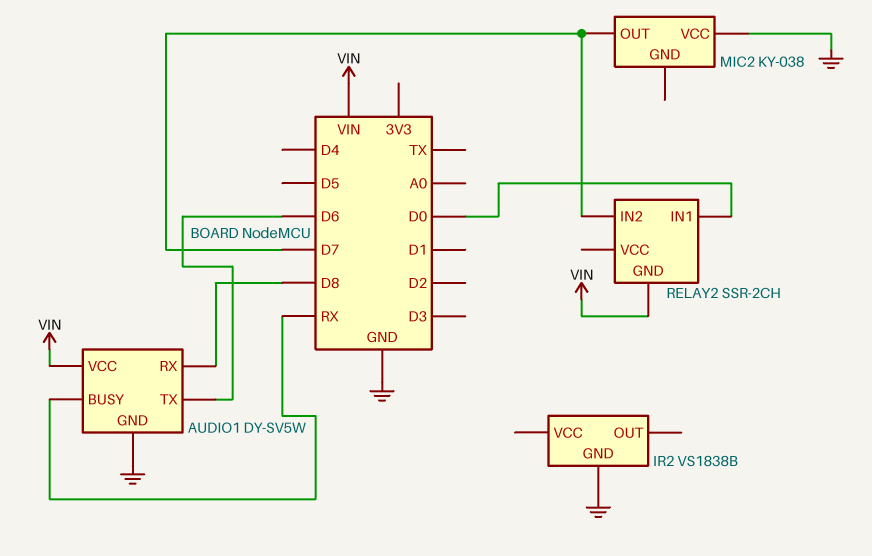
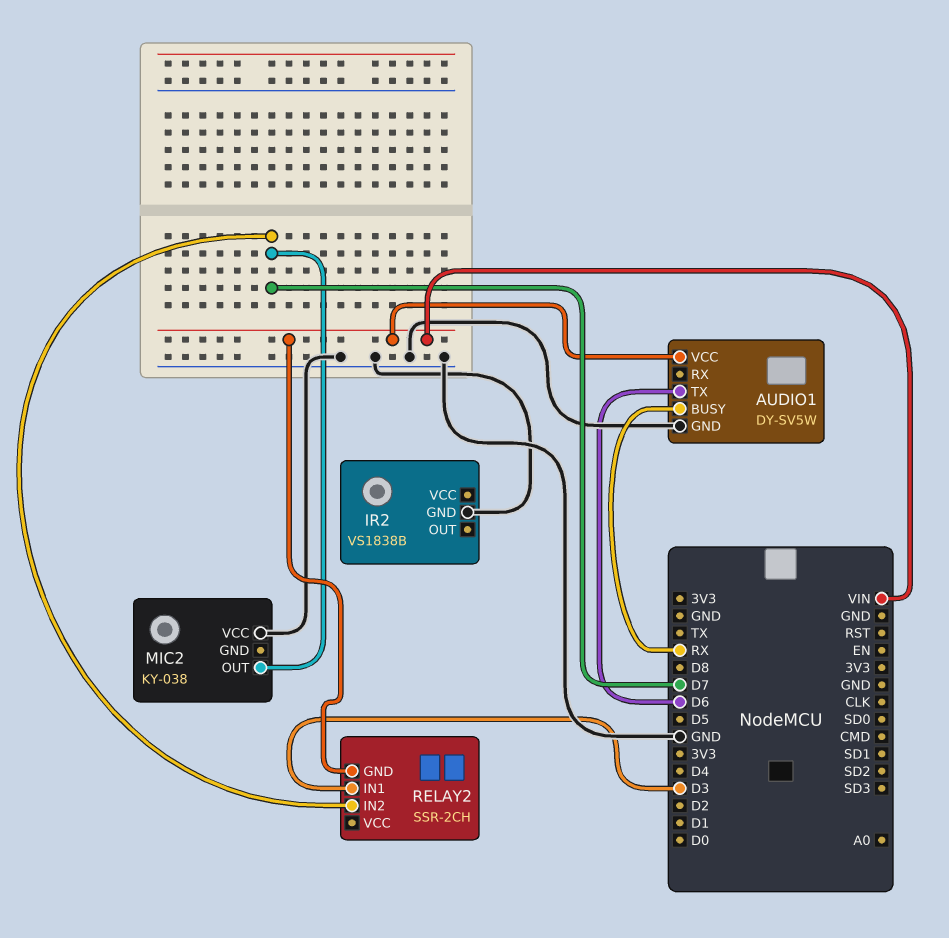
AUDIO1 pin RX: D8 -> none
RELAY2 pin IN1: D0 -> D3

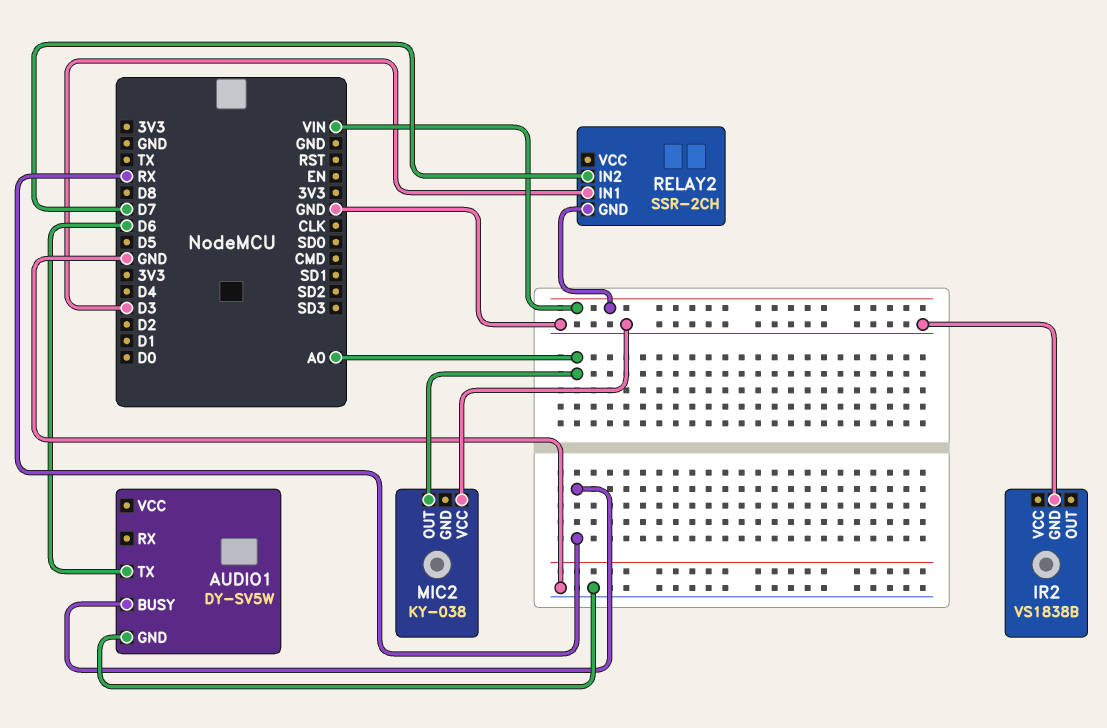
AUDIO1 pin VCC: VIN -> none
MIC2 pin OUT: D7 -> A0

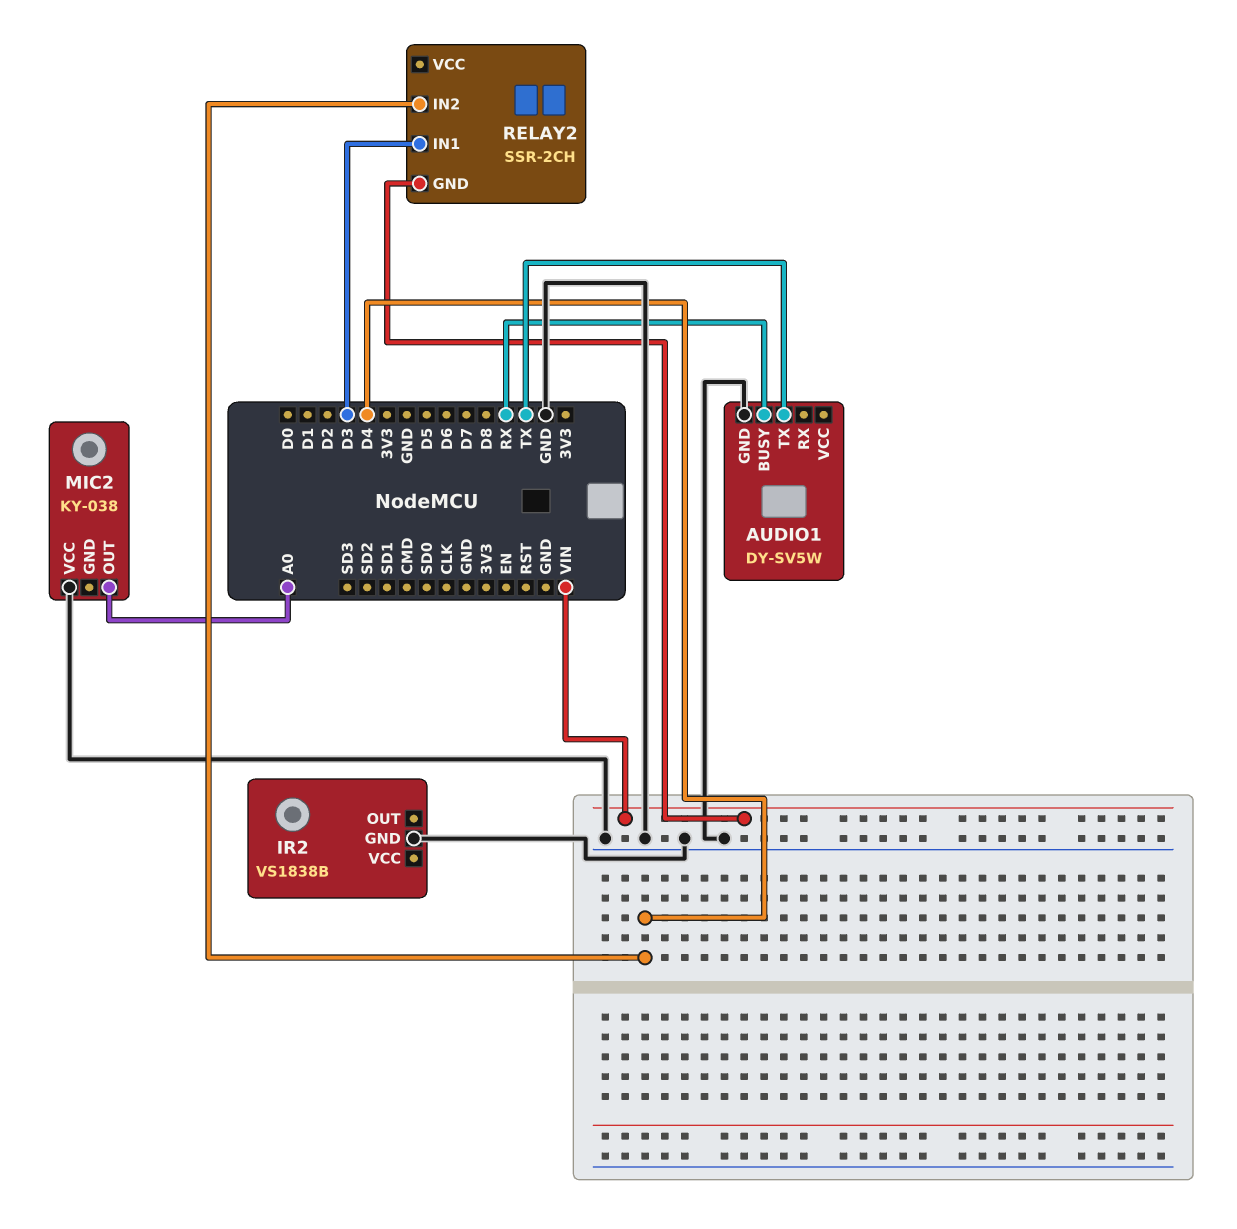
AUDIO1 pin TX: D6 -> TX
RELAY2 pin IN2: D7 -> D4

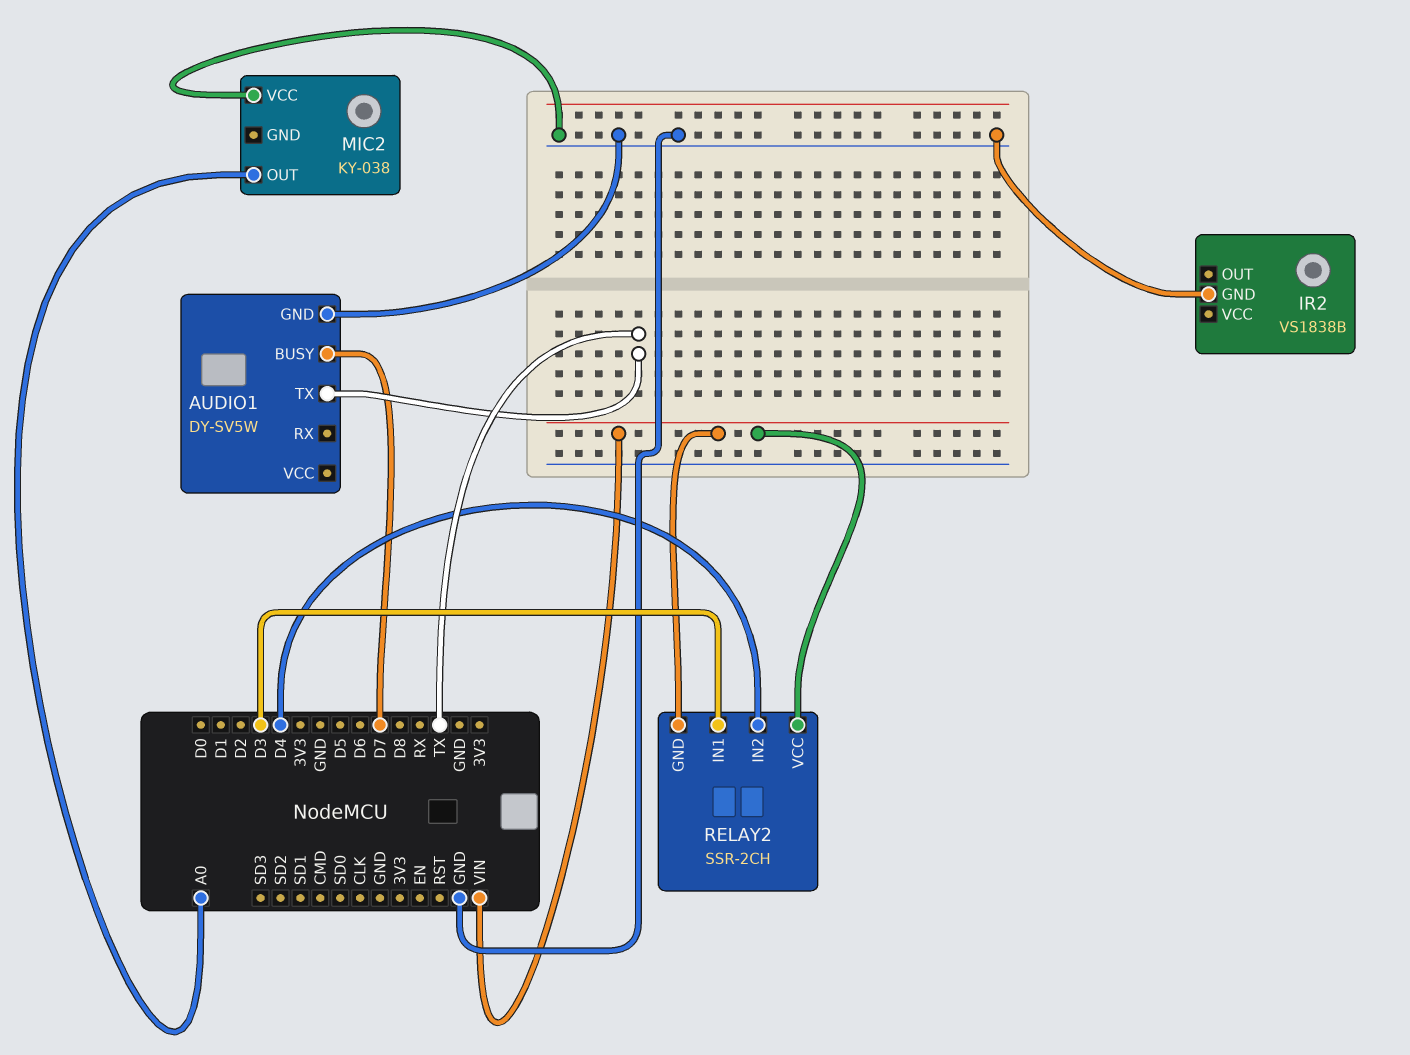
AUDIO1 pin BUSY: RX -> D7
RELAY2 pin VCC: none -> VIN

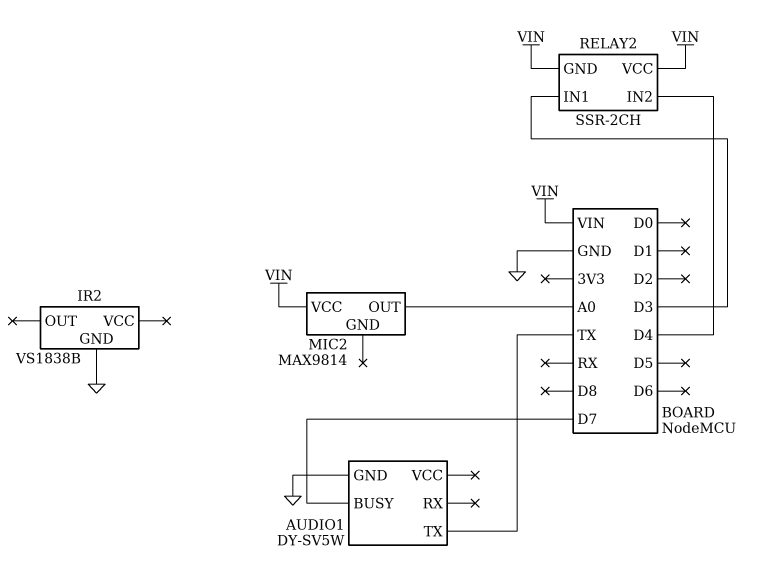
MIC2: KY-038 -> MAX9814
MIC2 pin VCC: GND -> VIN

